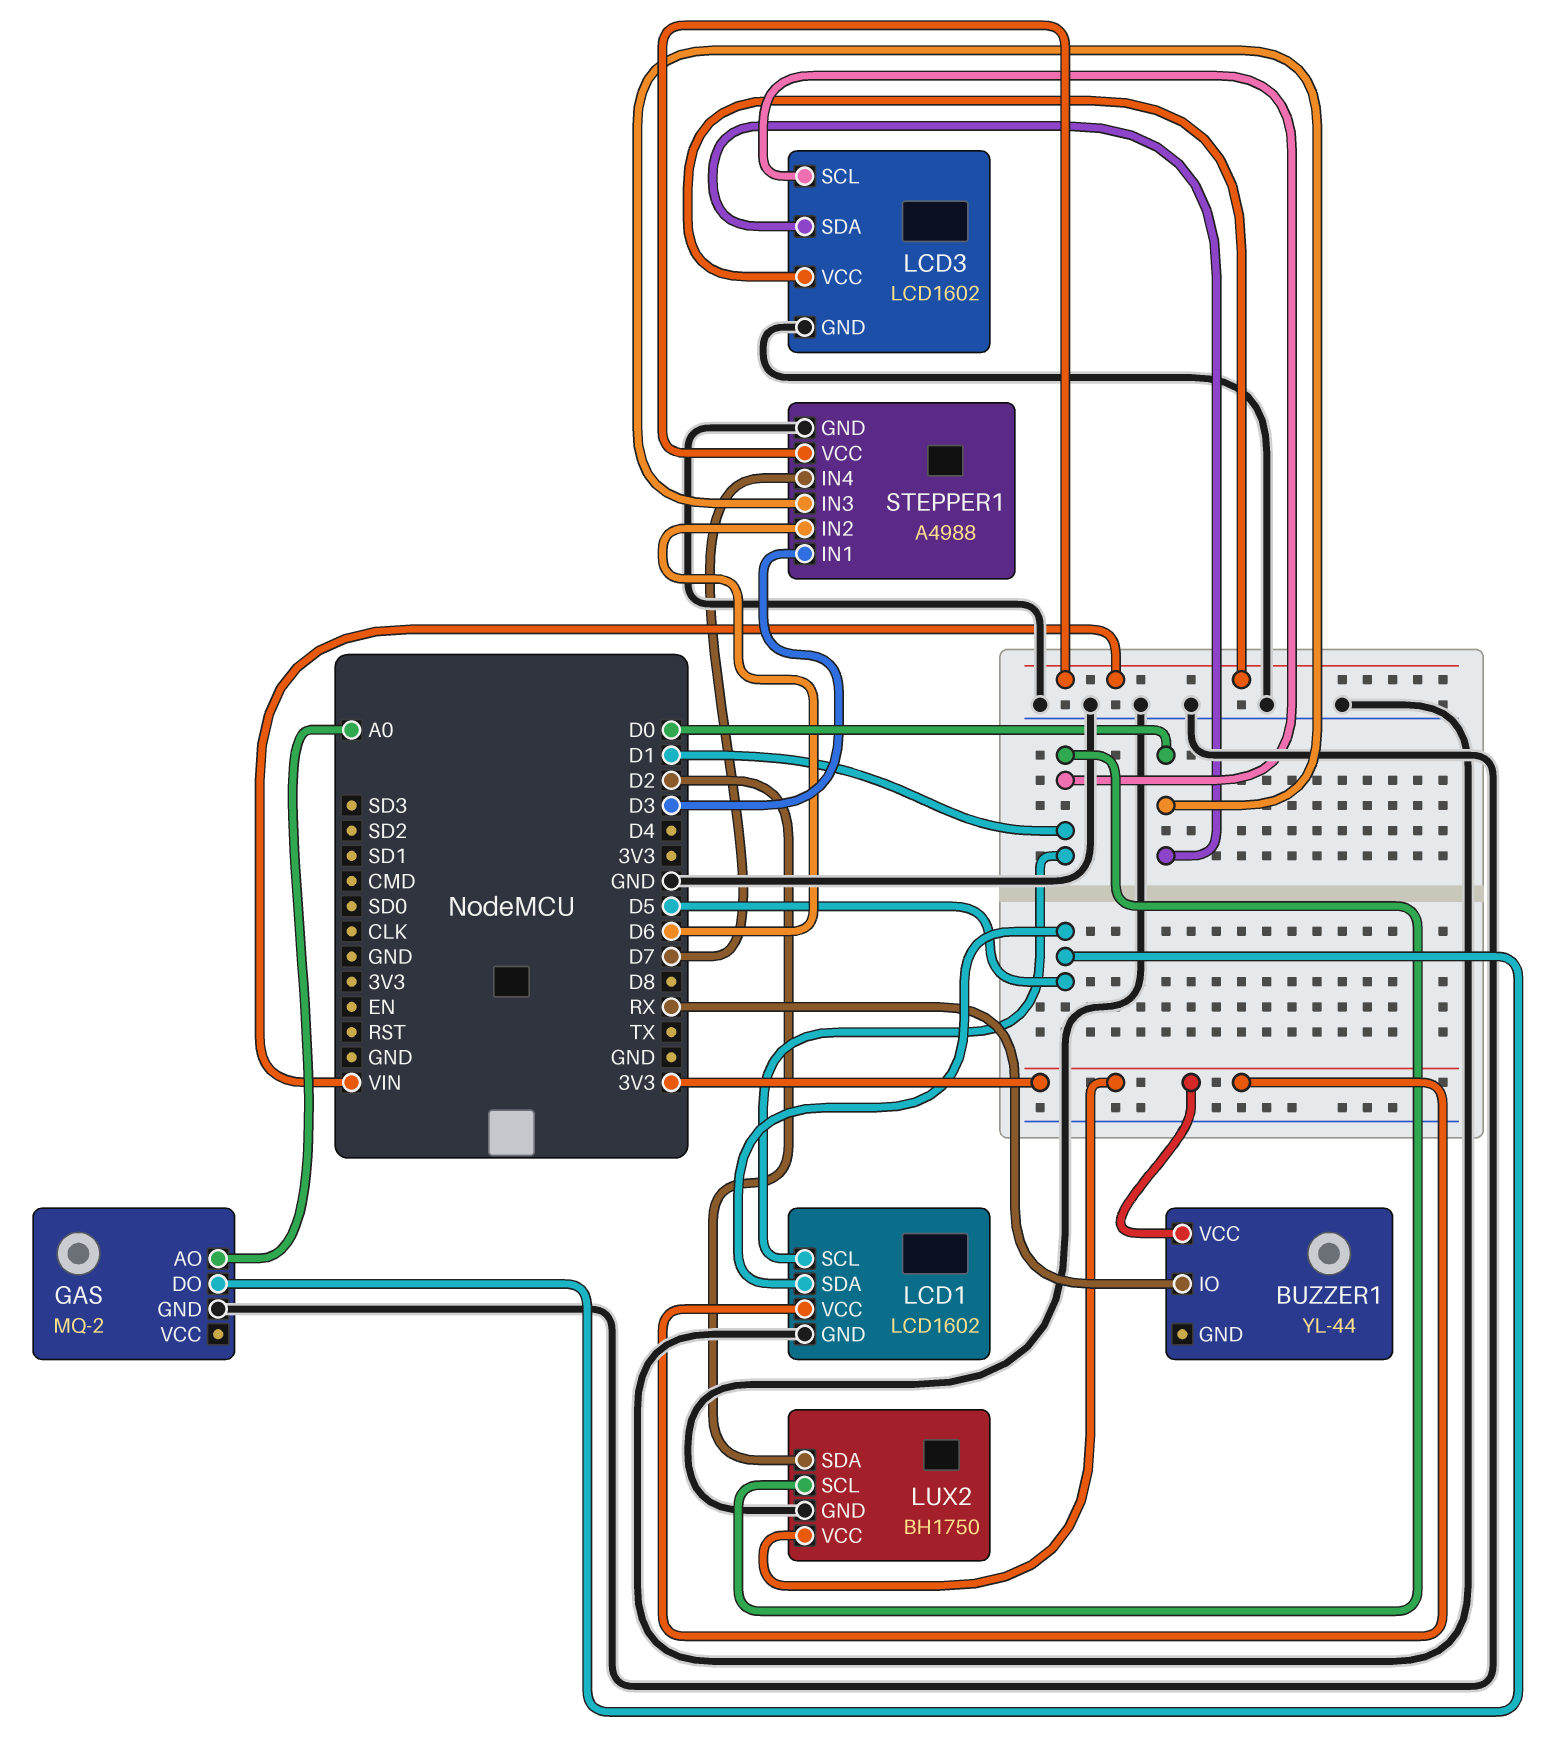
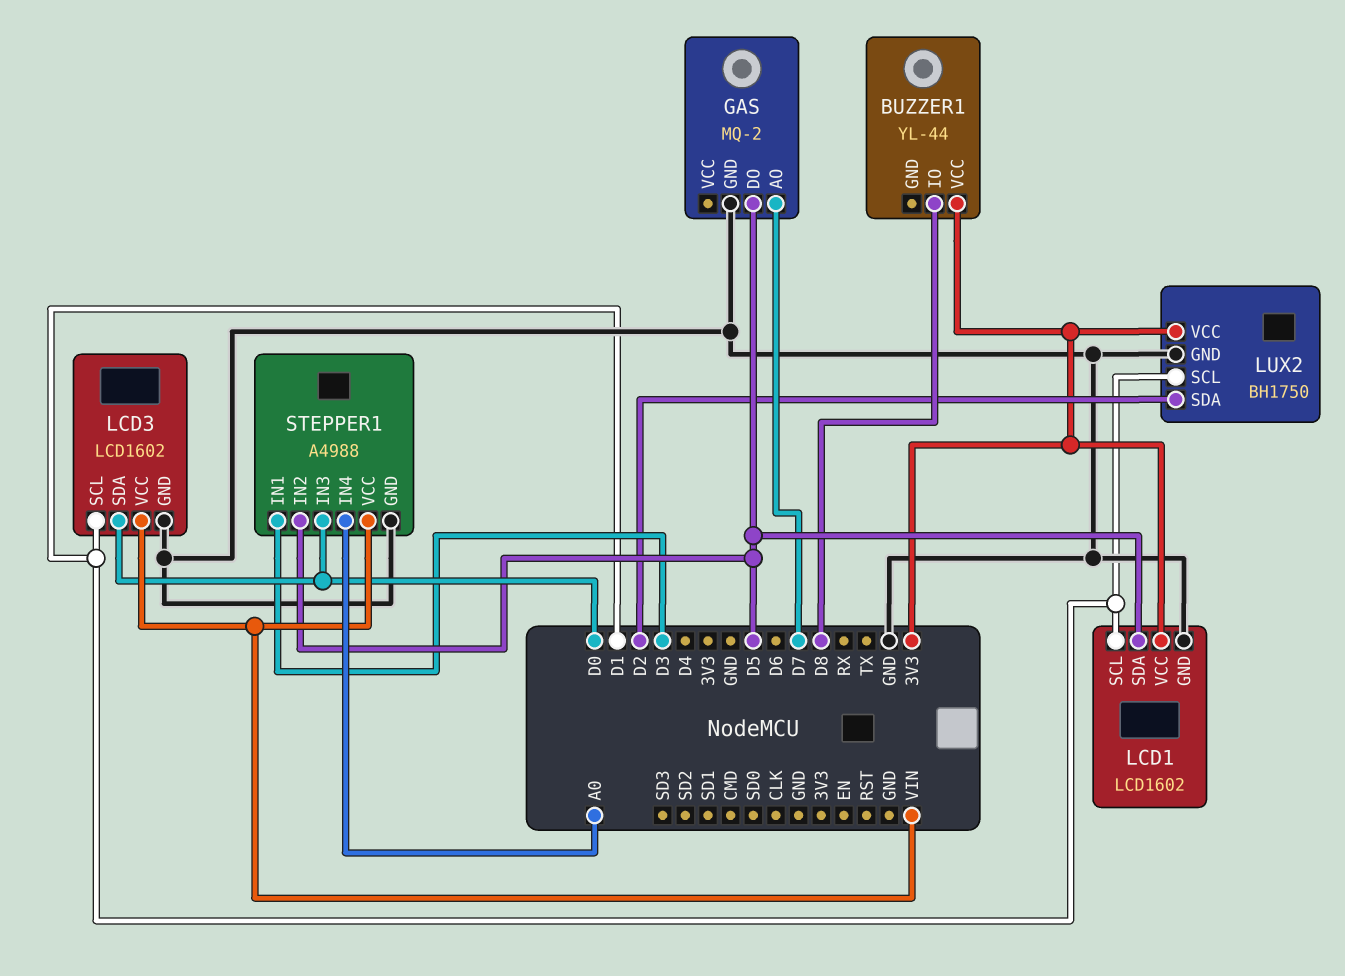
BUZZER1 pin IO: RX -> D8
GAS pin AO: A0 -> D7
STEPPER1 pin IN2: D6 -> D5
STEPPER1 pin IN4: D7 -> A0

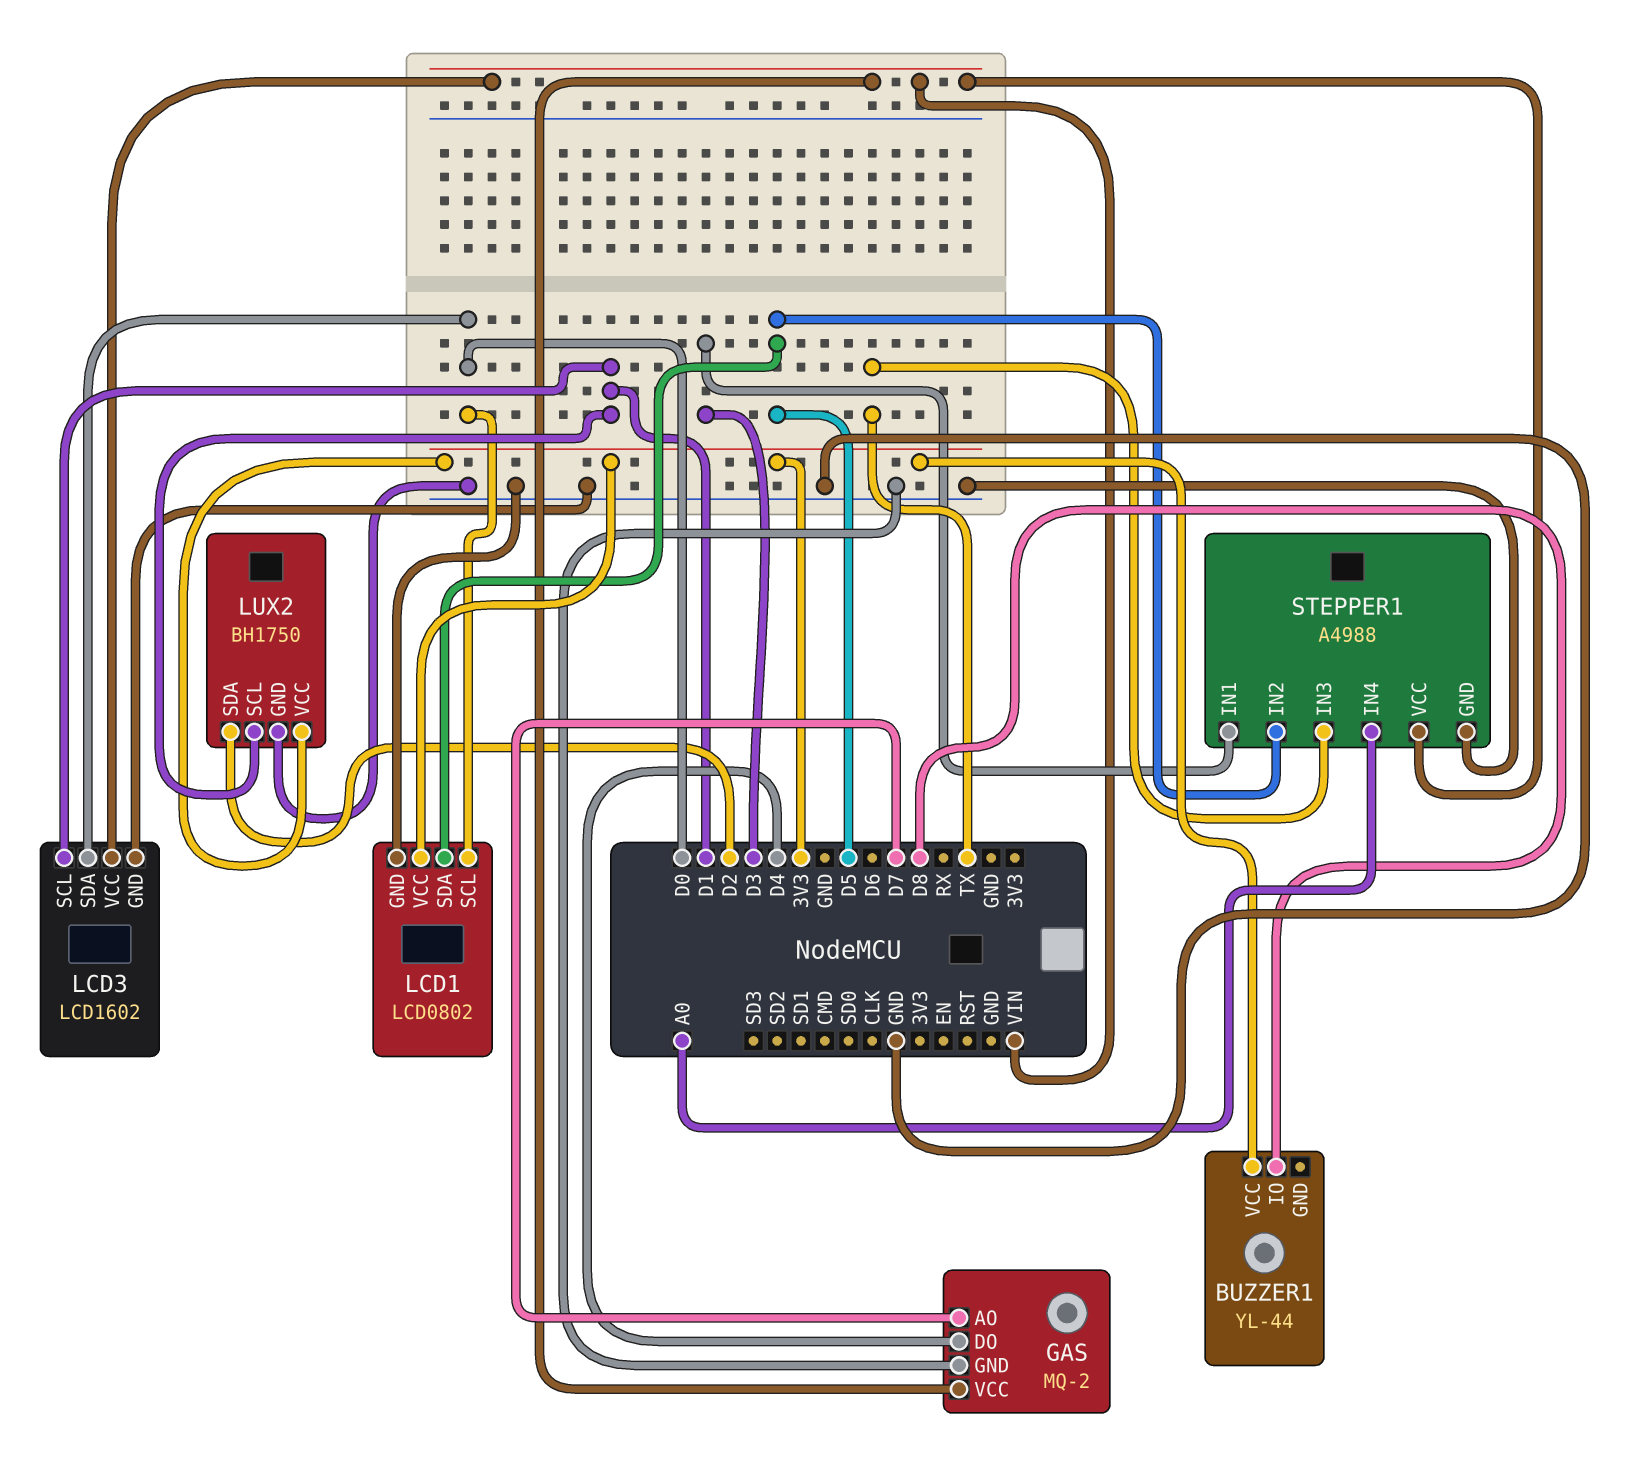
GAS pin DO: D5 -> D4
GAS pin VCC: none -> VIN
LCD1: LCD1602 -> LCD0802
LCD1 pin SCL: D1 -> D0
STEPPER1 pin IN3: D0 -> TX

